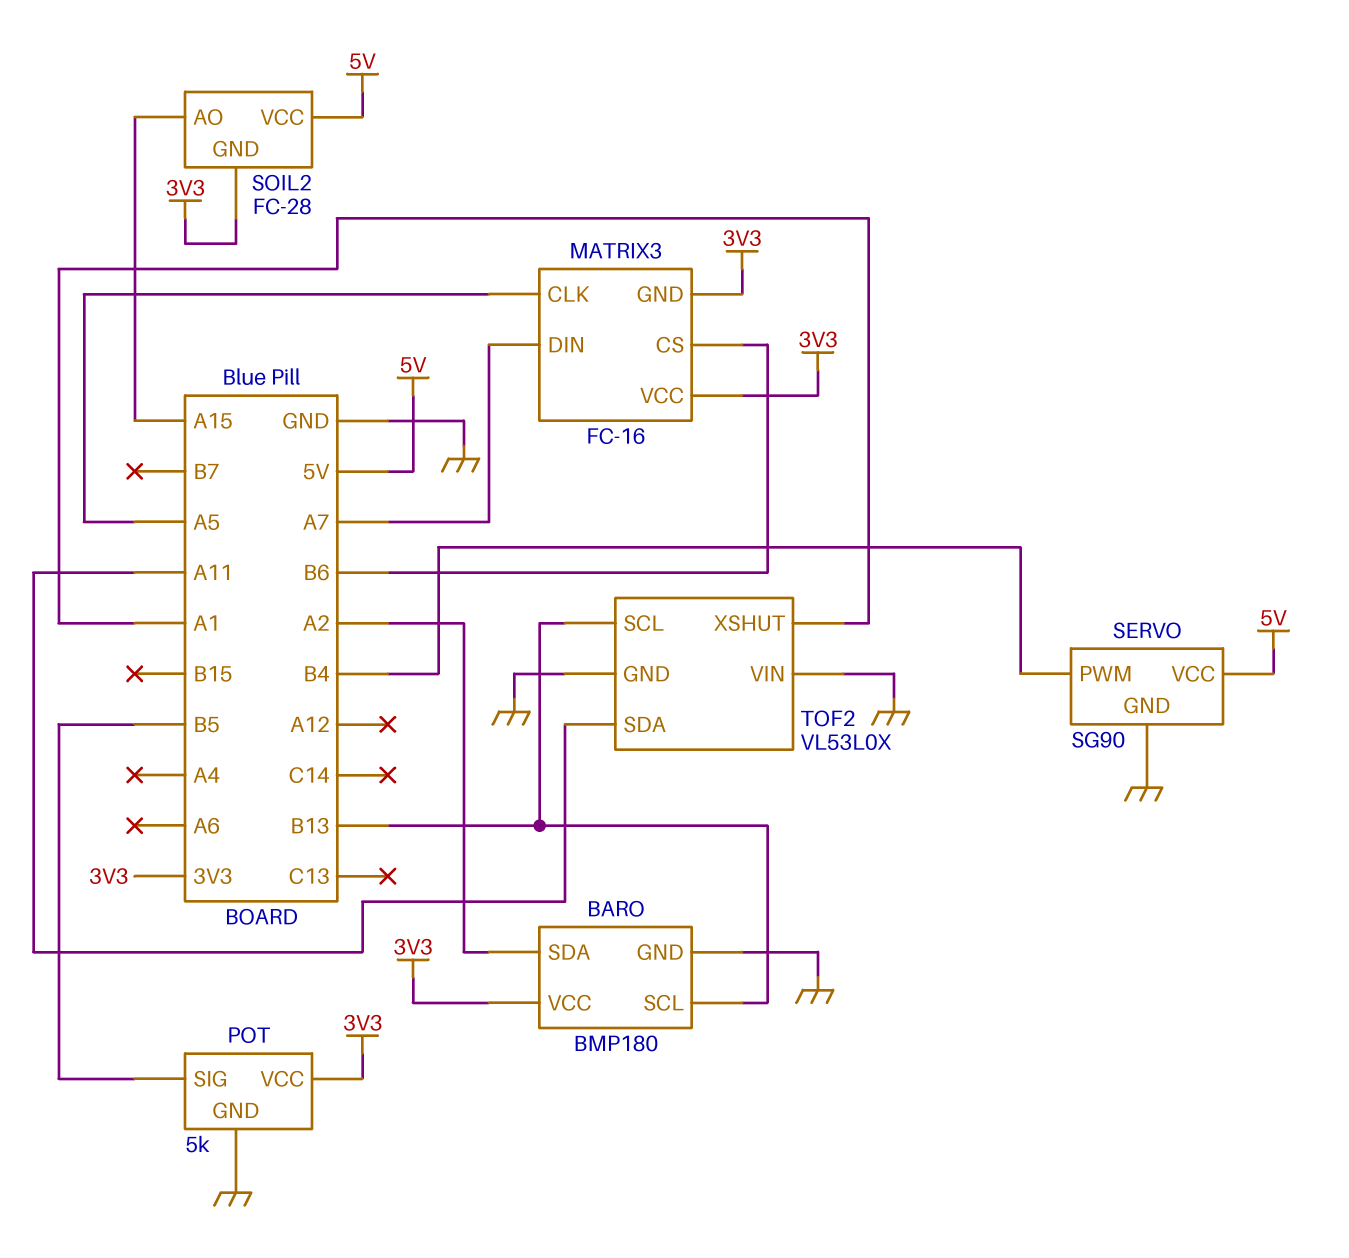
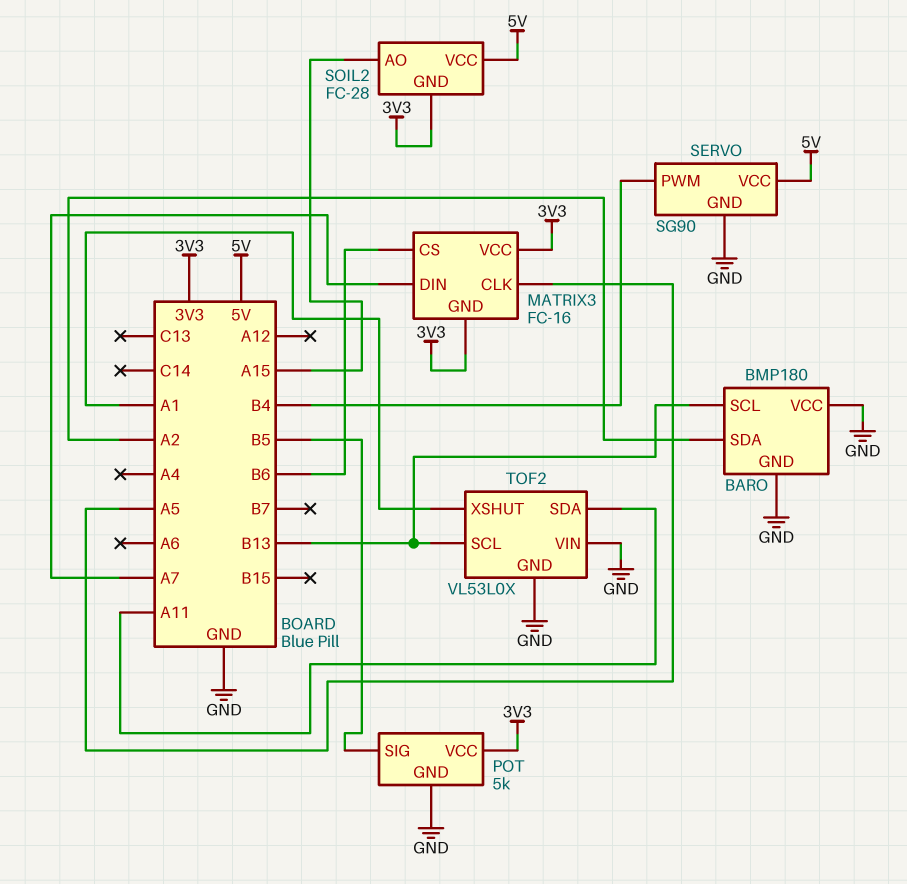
BARO pin VCC: 3V3 -> GND

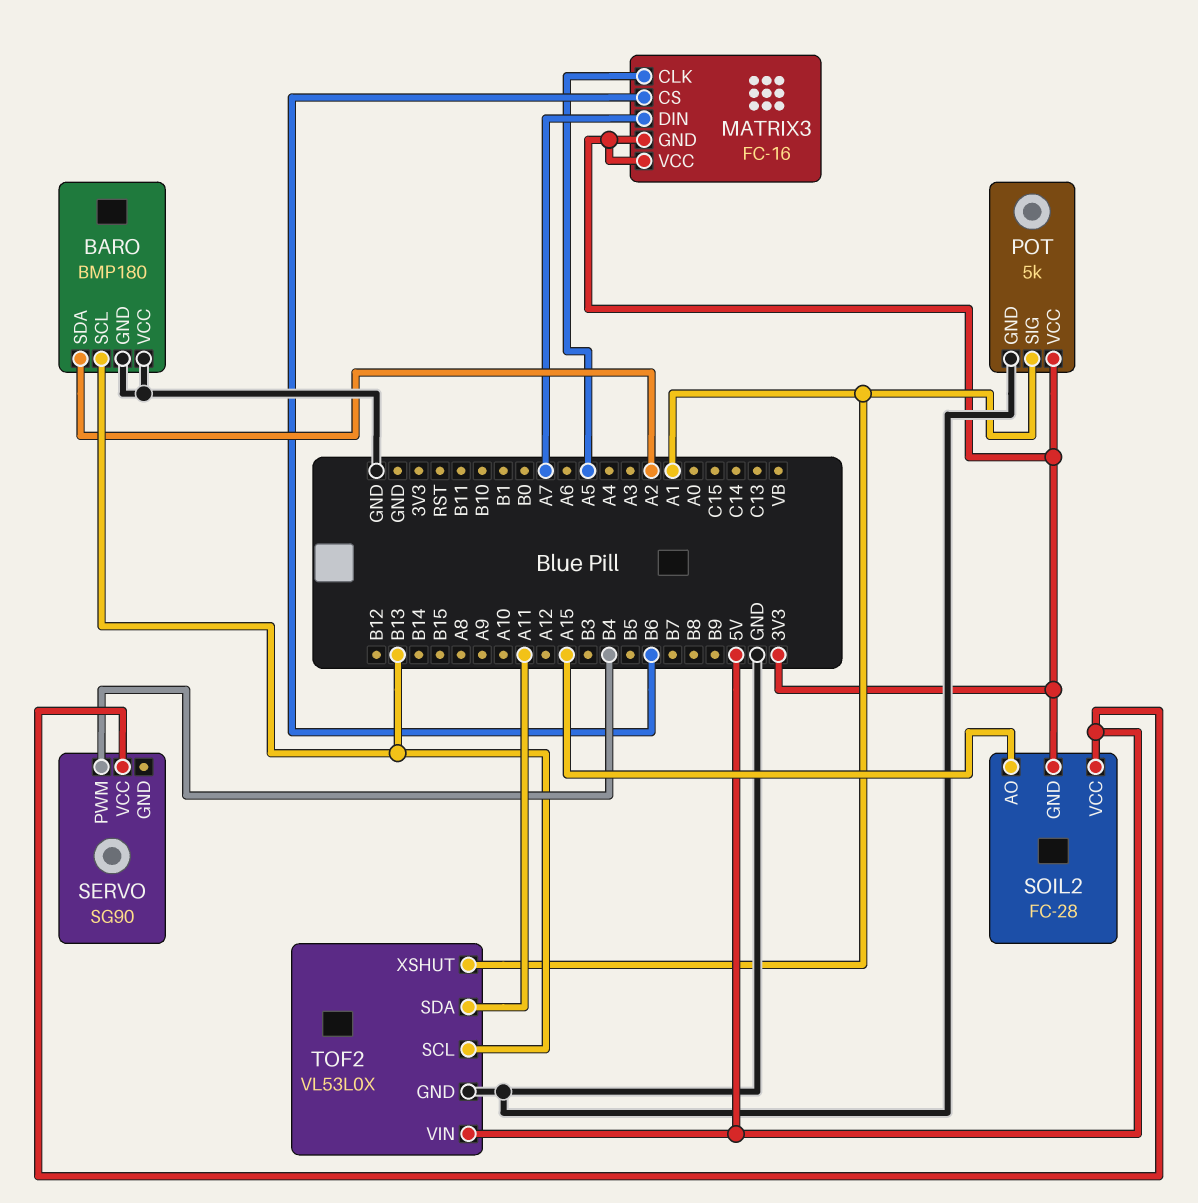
POT pin SIG: B5 -> A1
SERVO pin GND: GND -> none
TOF2 pin VIN: GND -> 5V

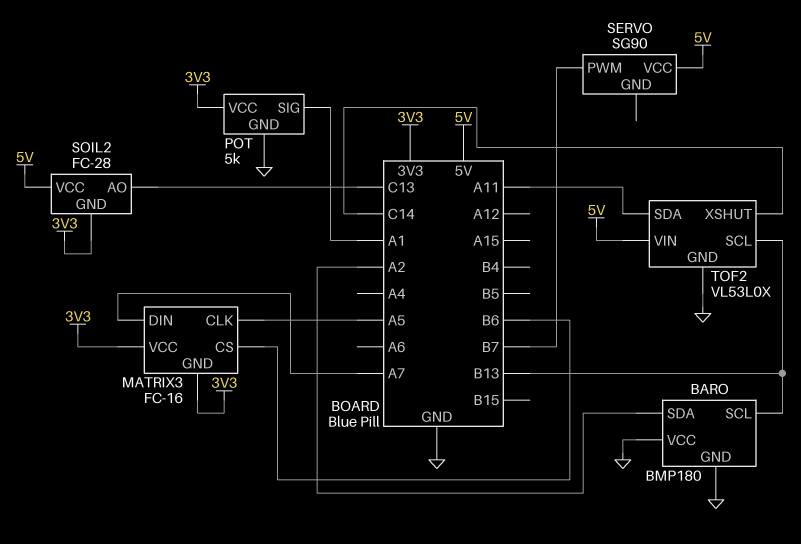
SERVO pin PWM: B4 -> B7
SOIL2 pin AO: A15 -> C13
TOF2 pin XSHUT: A1 -> C14

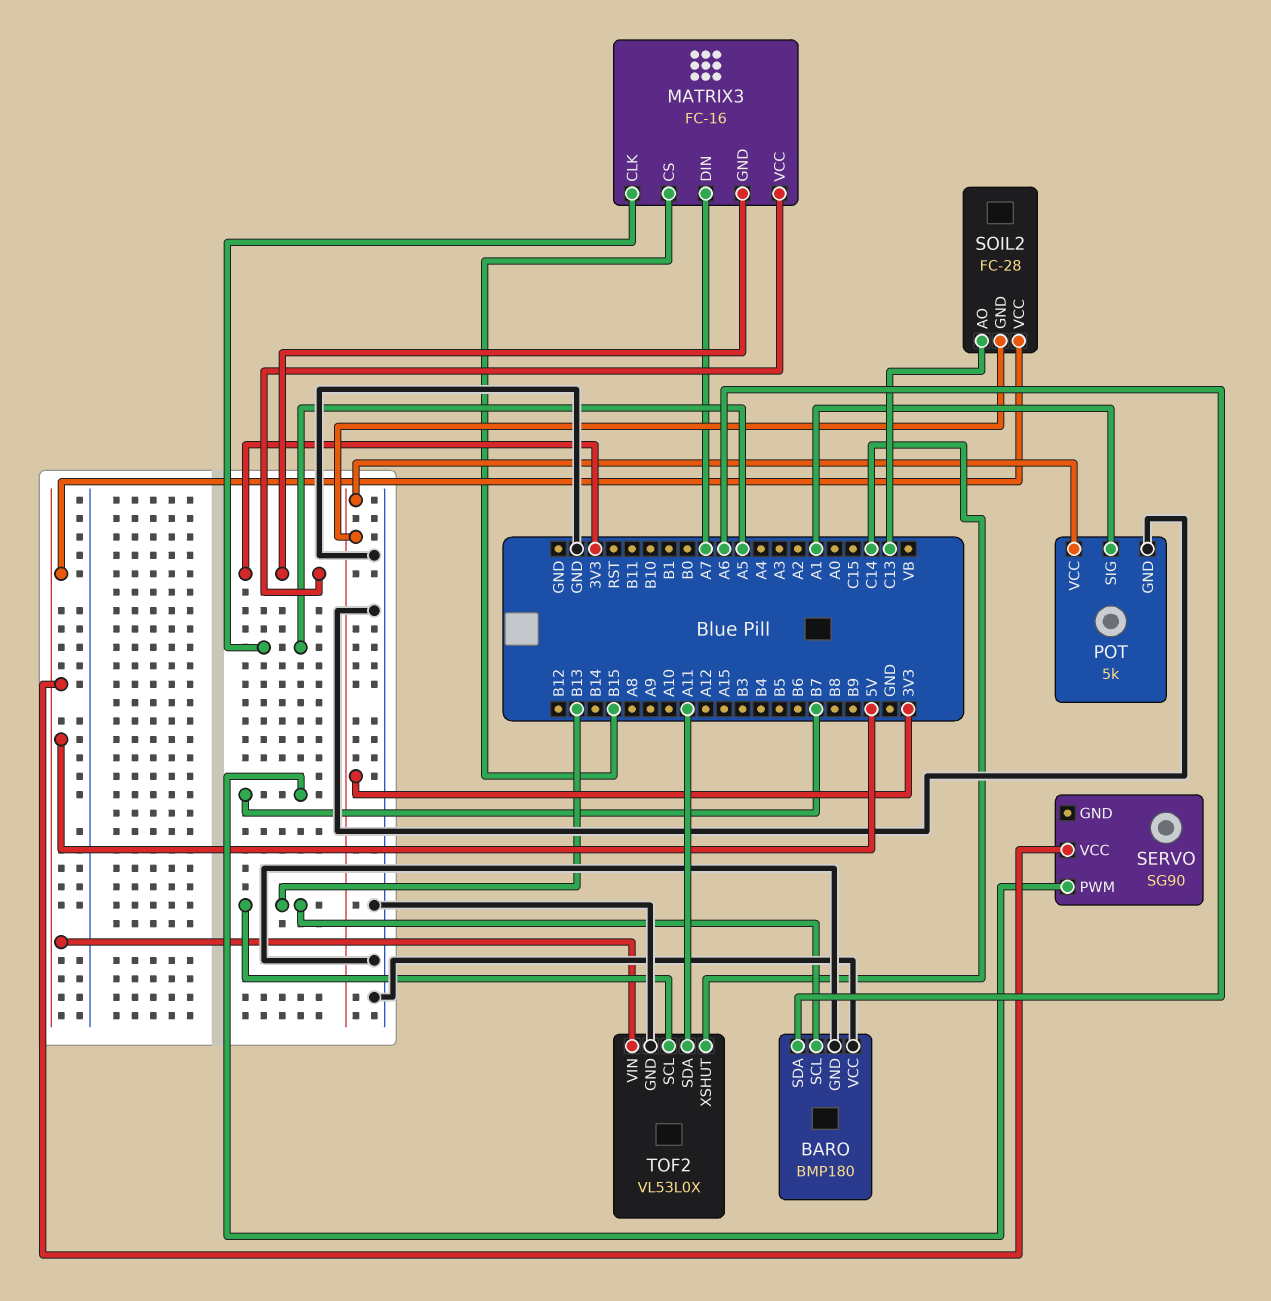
BARO pin SDA: A2 -> A6
MATRIX3 pin CS: B6 -> B15

